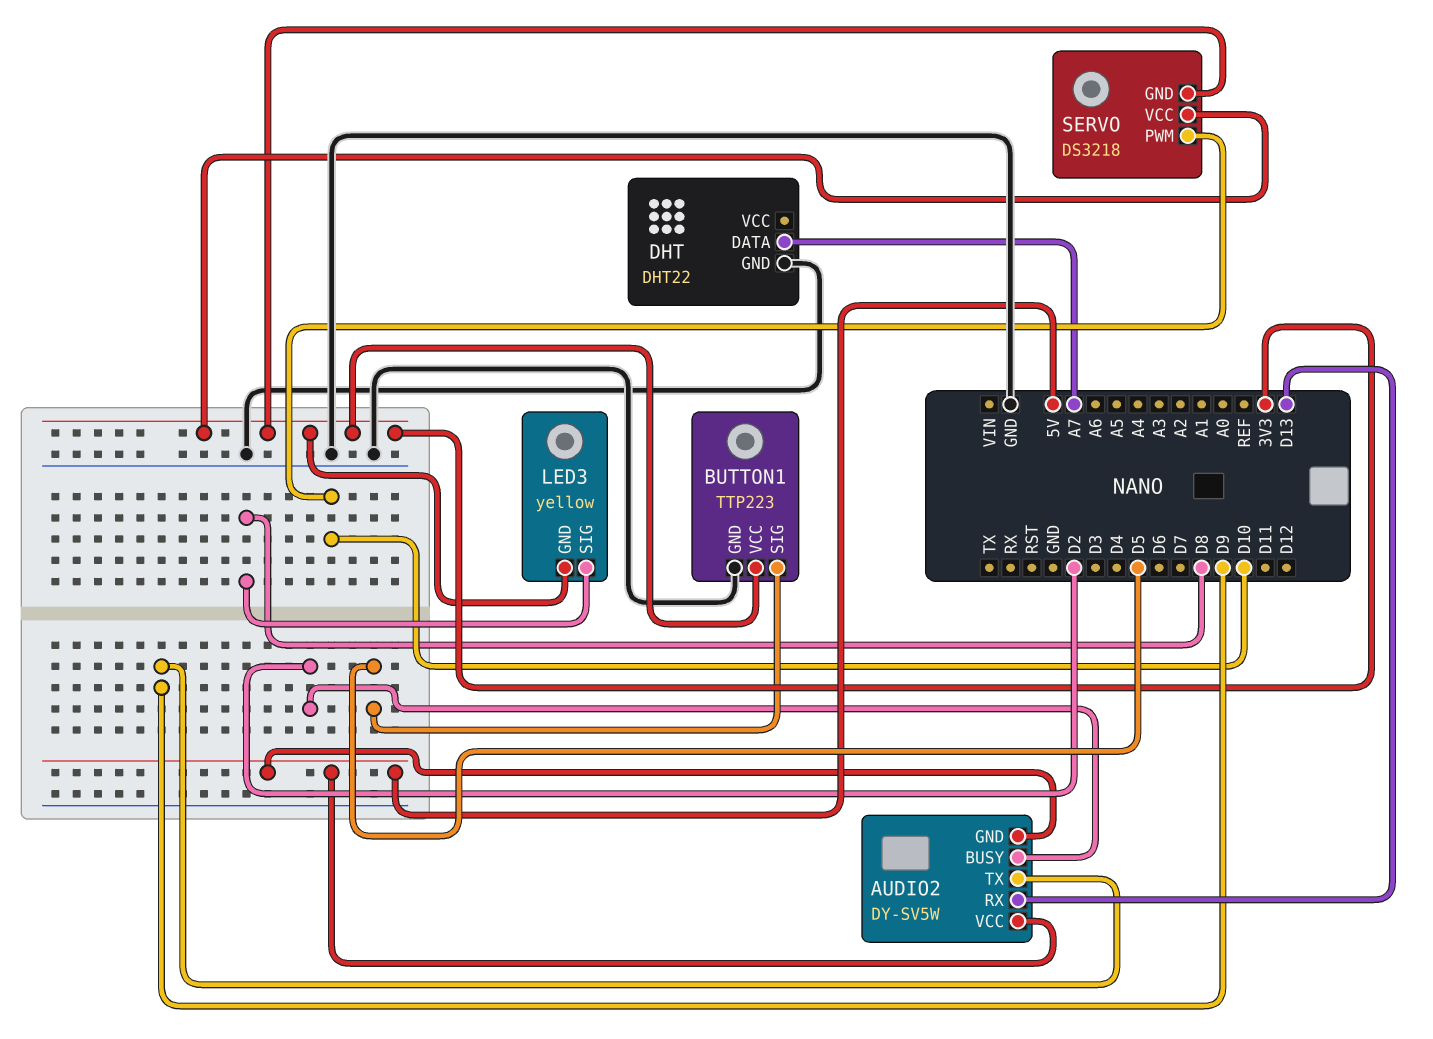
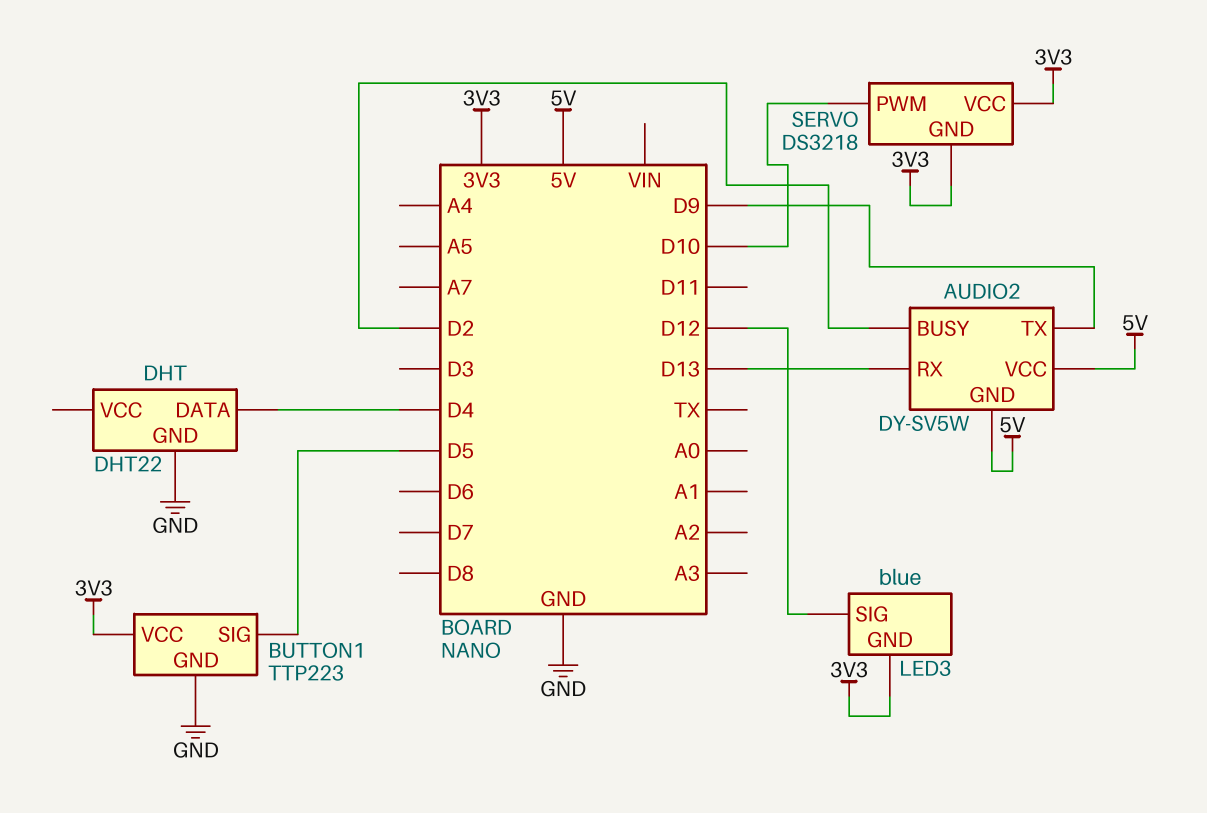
DHT pin DATA: A7 -> D4
LED3: yellow -> blue
LED3 pin SIG: D8 -> D12

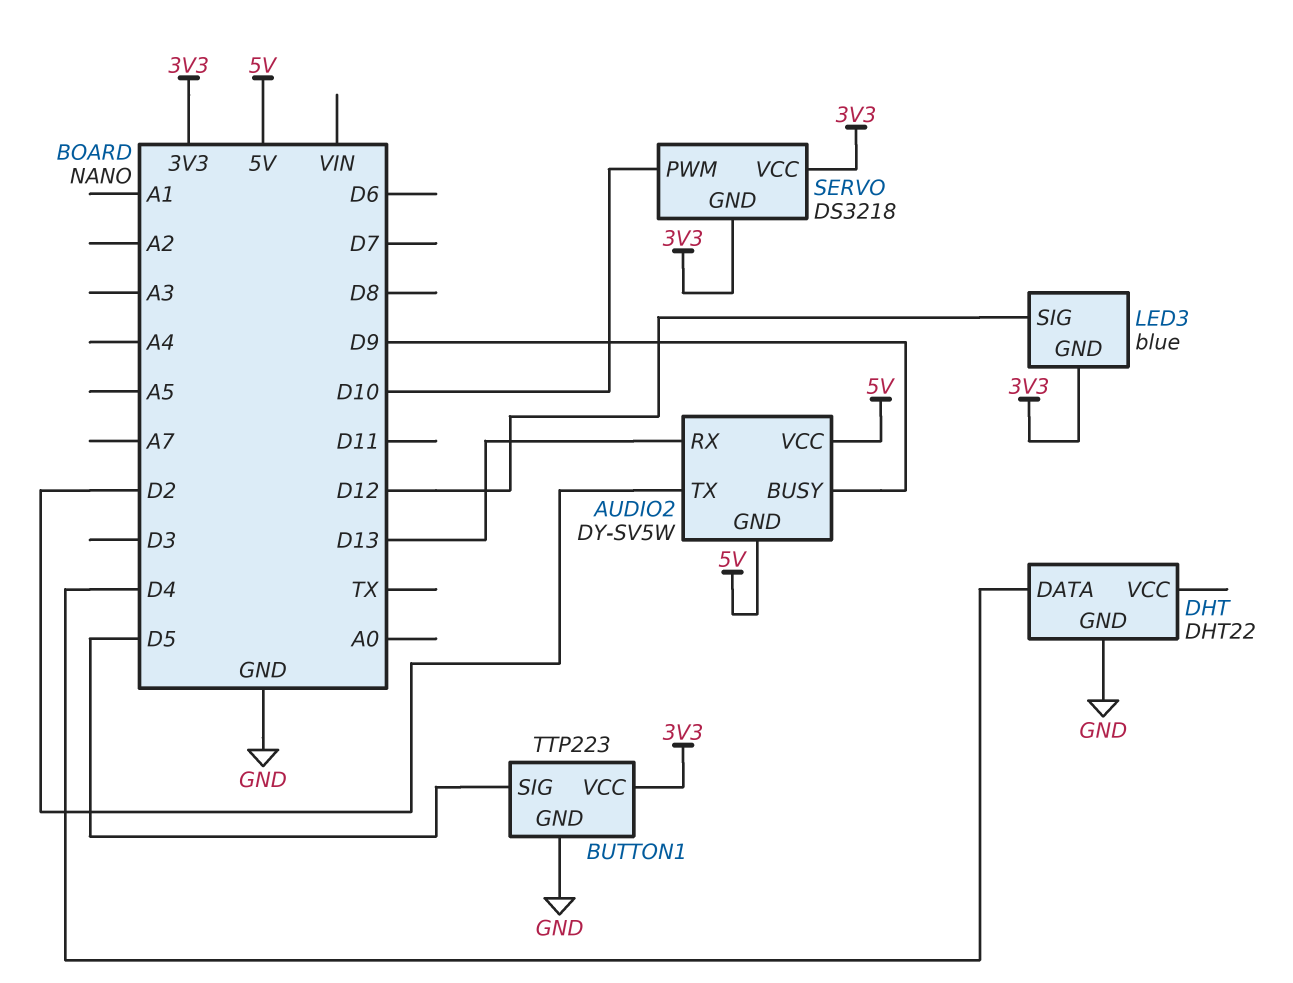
AUDIO2 pin BUSY: D2 -> D9
AUDIO2 pin TX: D9 -> D2

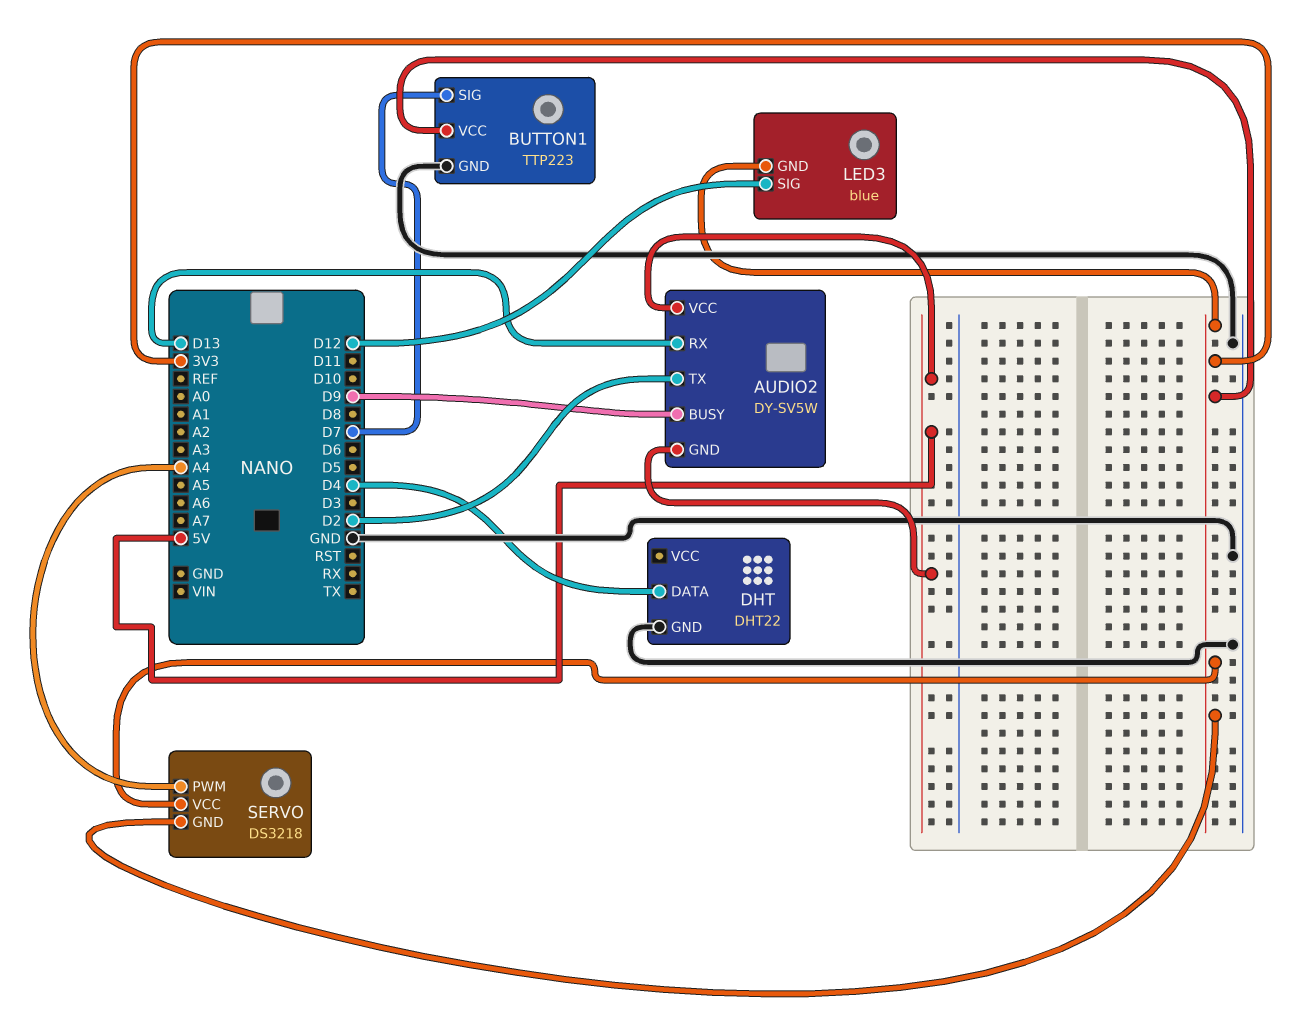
BUTTON1 pin SIG: D5 -> D7
SERVO pin PWM: D10 -> A4

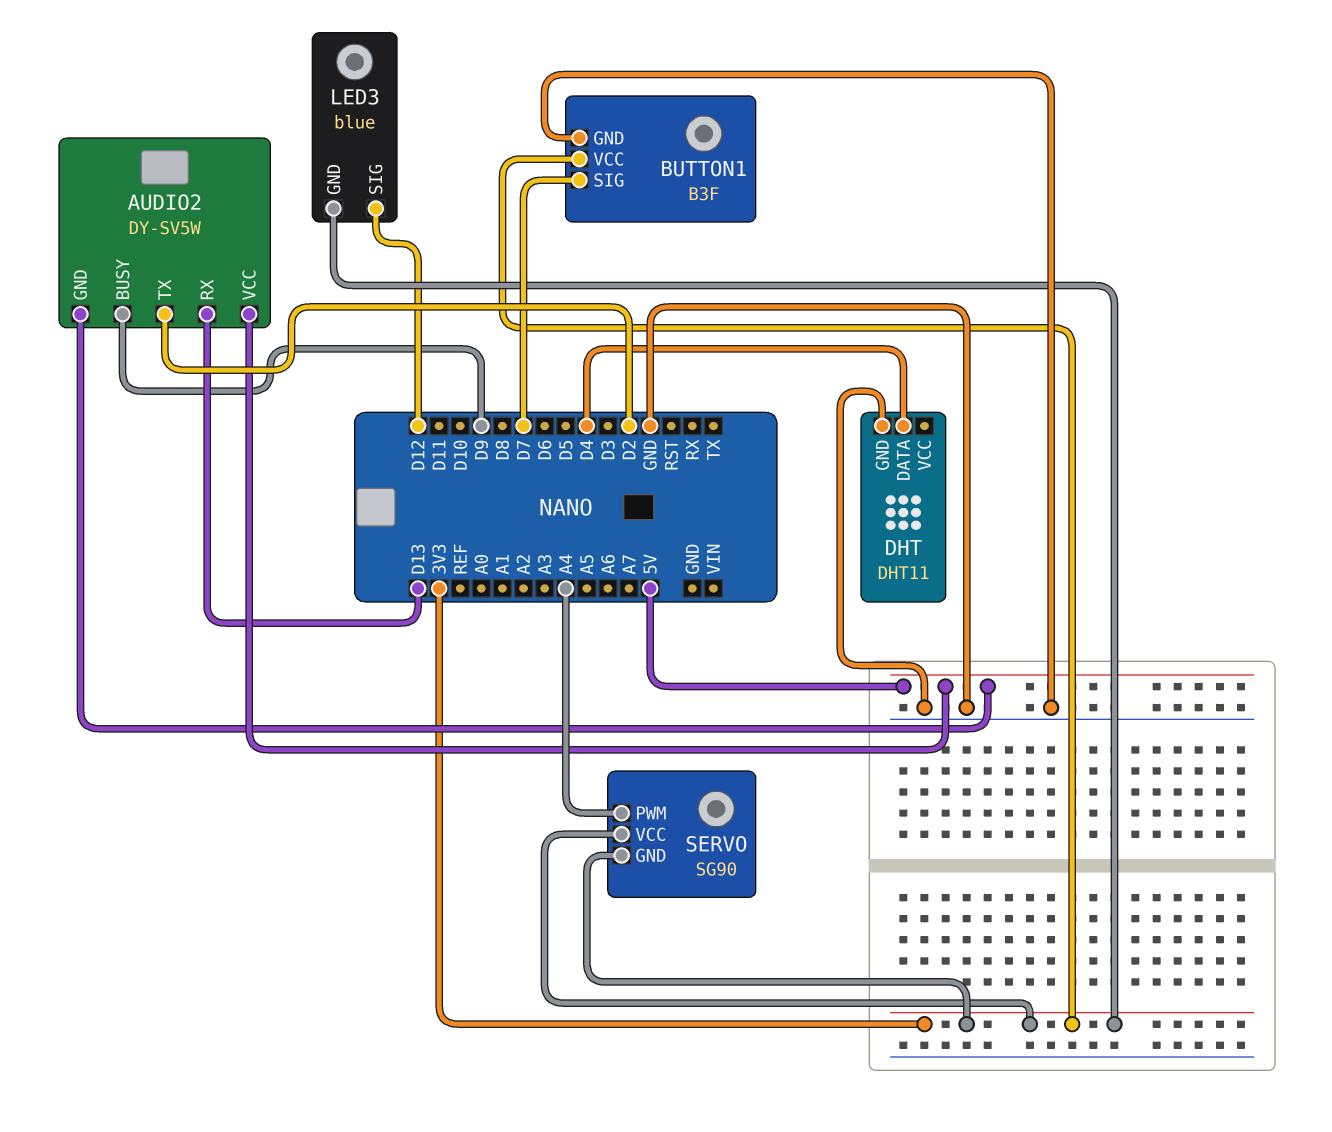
BUTTON1: TTP223 -> B3F
DHT: DHT22 -> DHT11
SERVO: DS3218 -> SG90

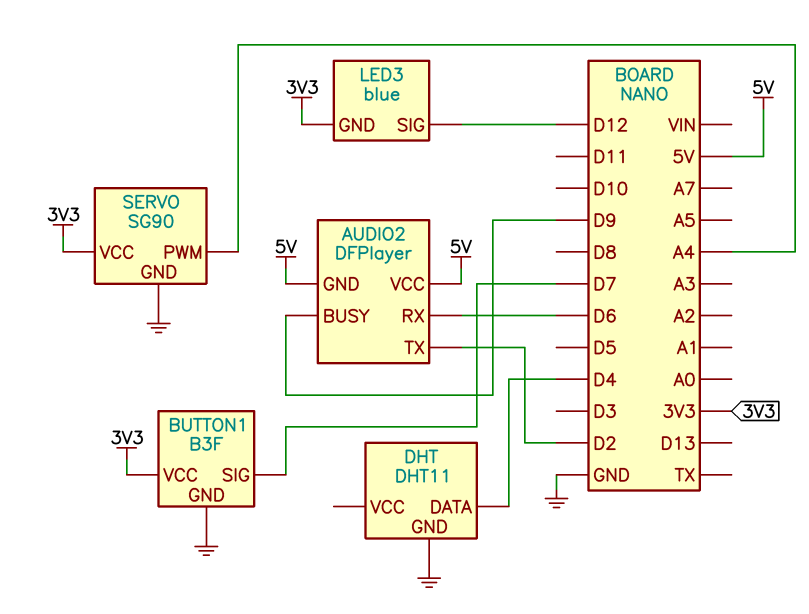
AUDIO2: DY-SV5W -> DFPlayer
AUDIO2 pin RX: D13 -> D6
SERVO pin GND: 3V3 -> GND

